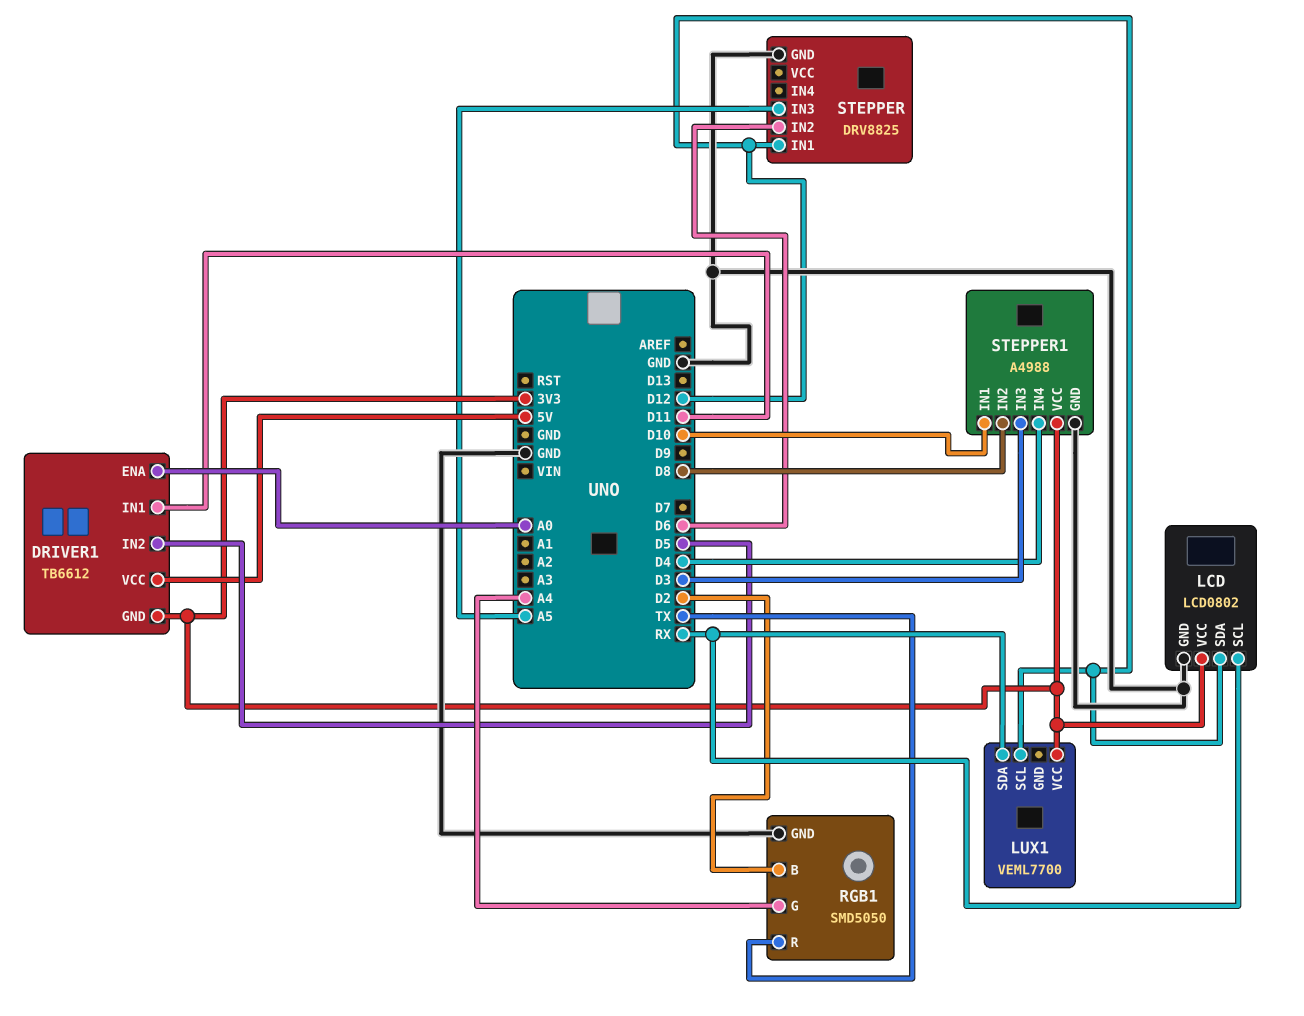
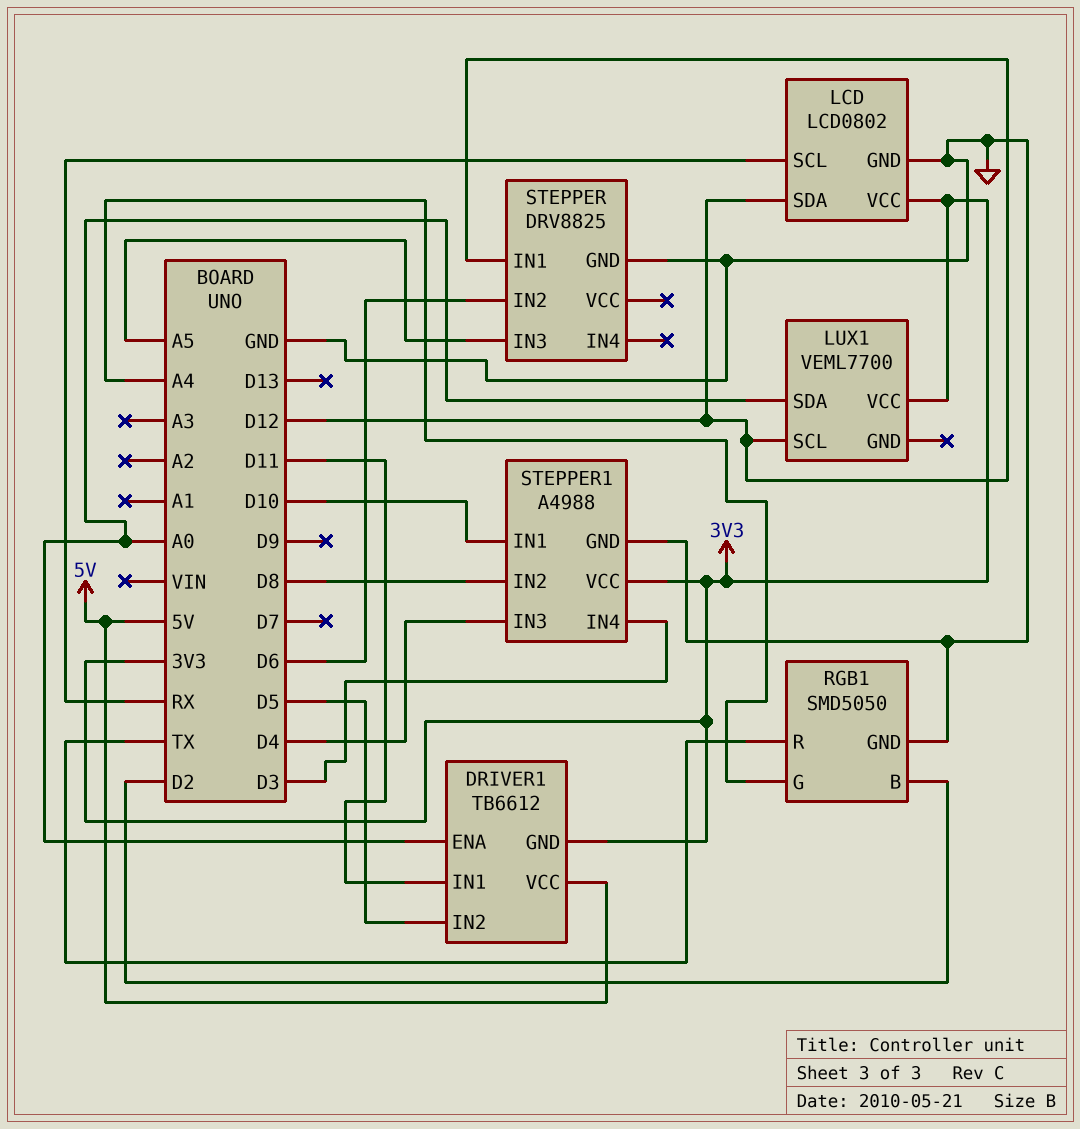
LUX1 pin SDA: RX -> A0
STEPPER1 pin IN3: D3 -> D4
STEPPER1 pin IN4: D4 -> D3

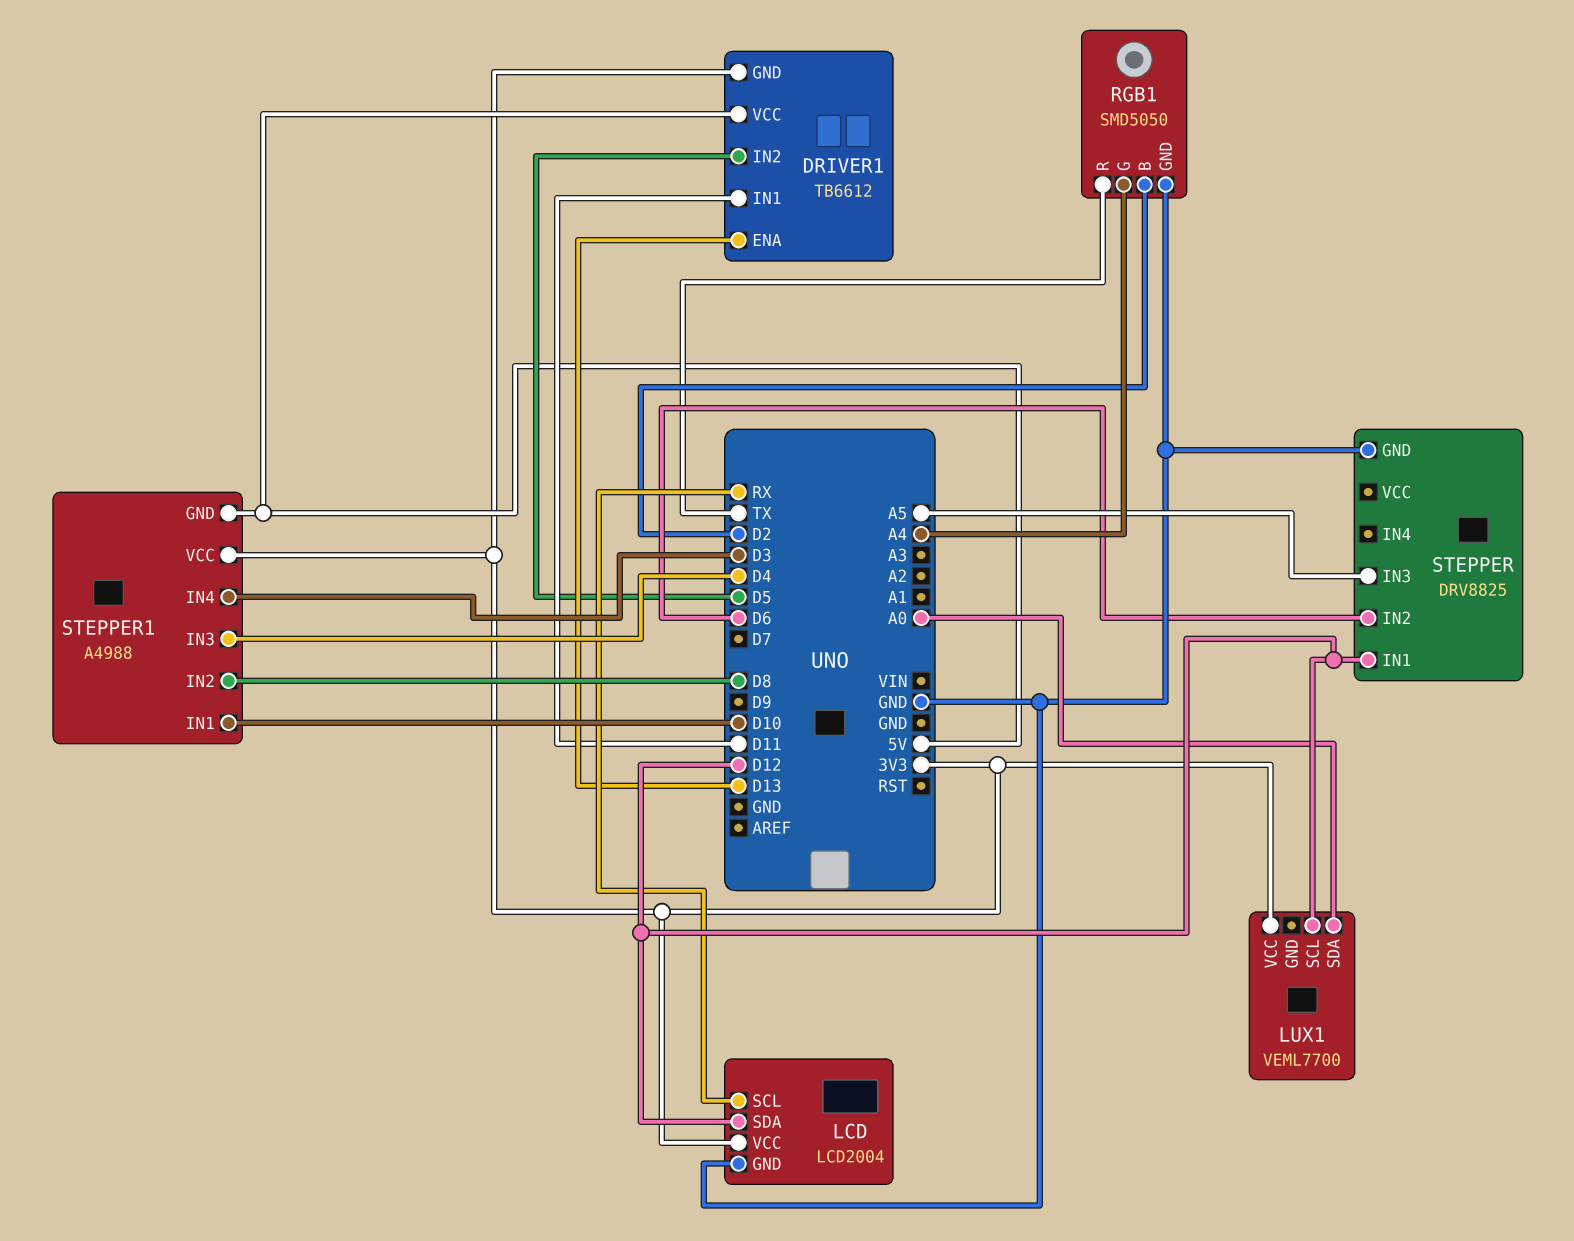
DRIVER1 pin ENA: A0 -> D13
LCD: LCD0802 -> LCD2004
STEPPER1 pin GND: GND -> 5V

